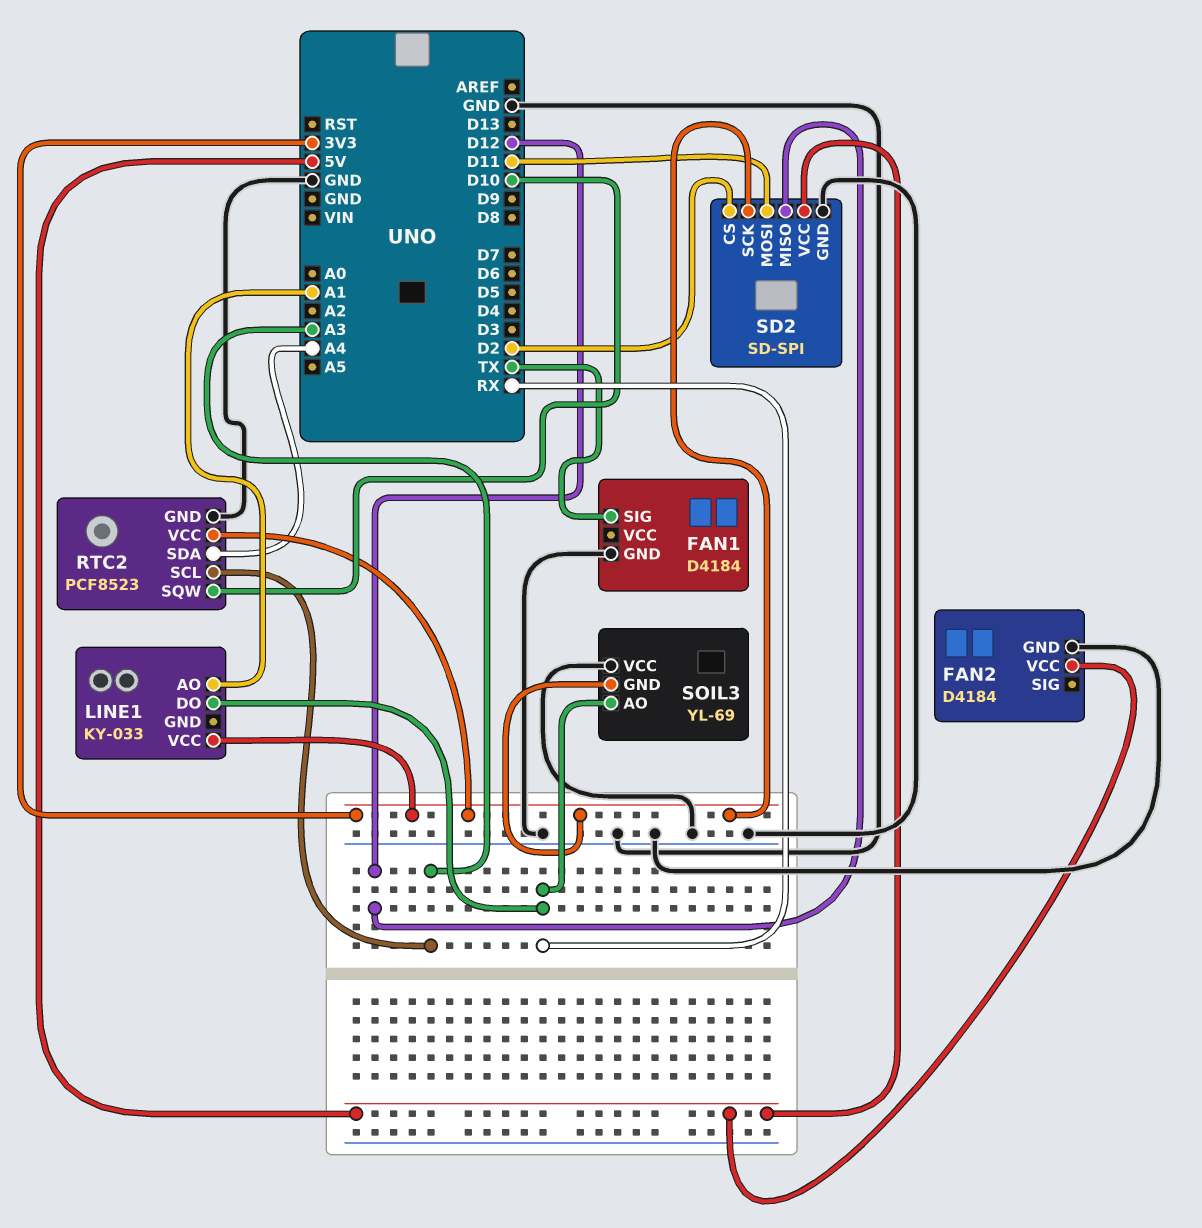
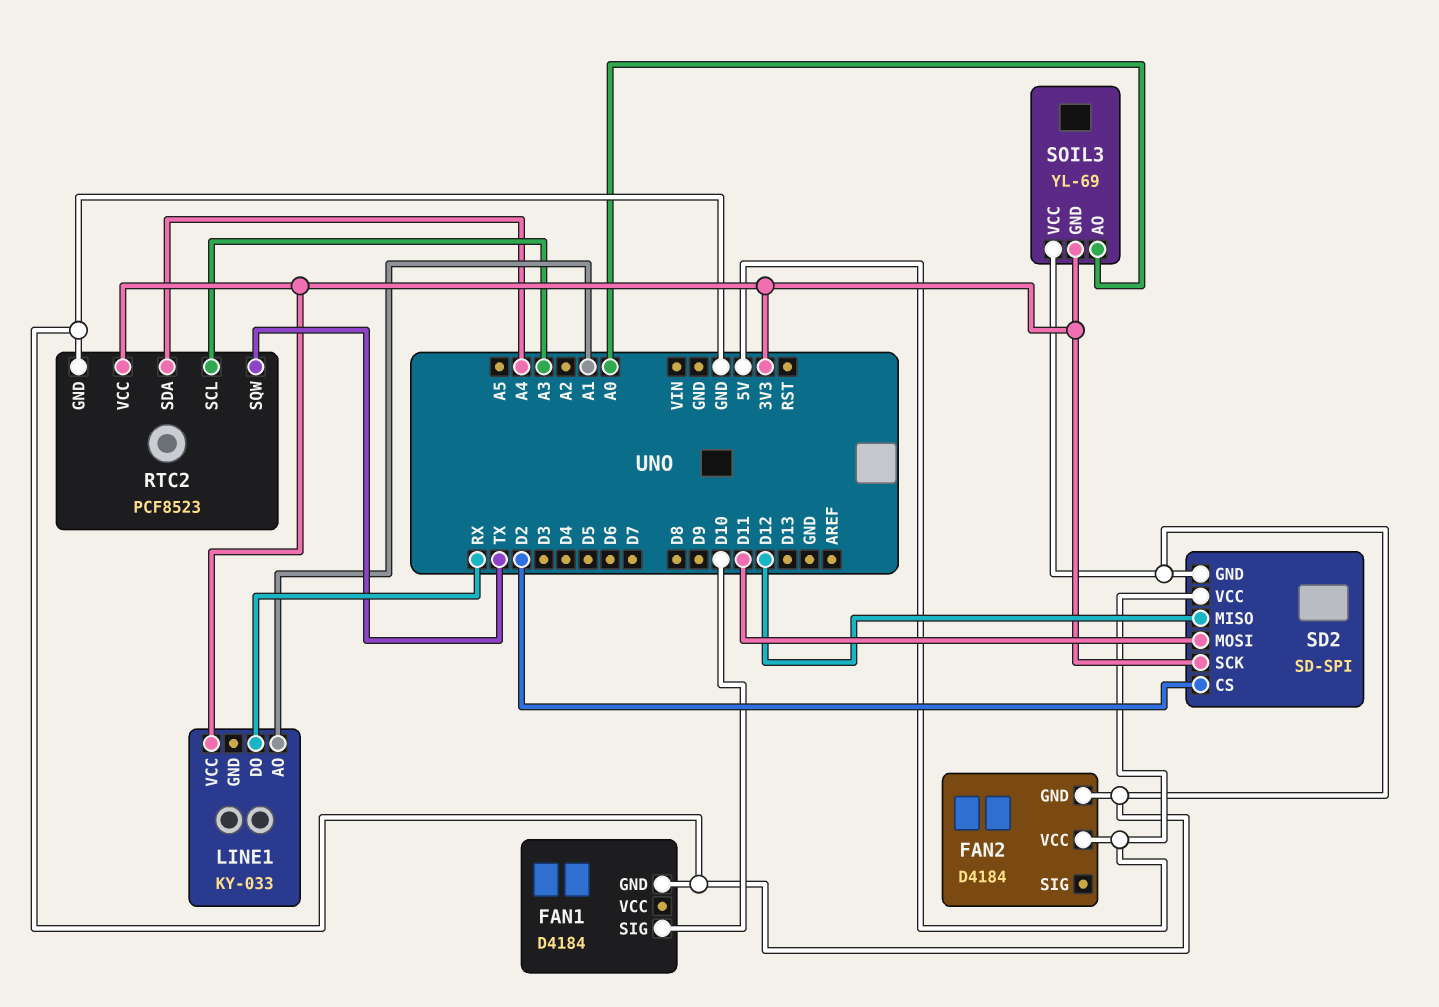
FAN1 pin SIG: TX -> D10
RTC2 pin SQW: D10 -> TX
SOIL3 pin AO: RX -> A0

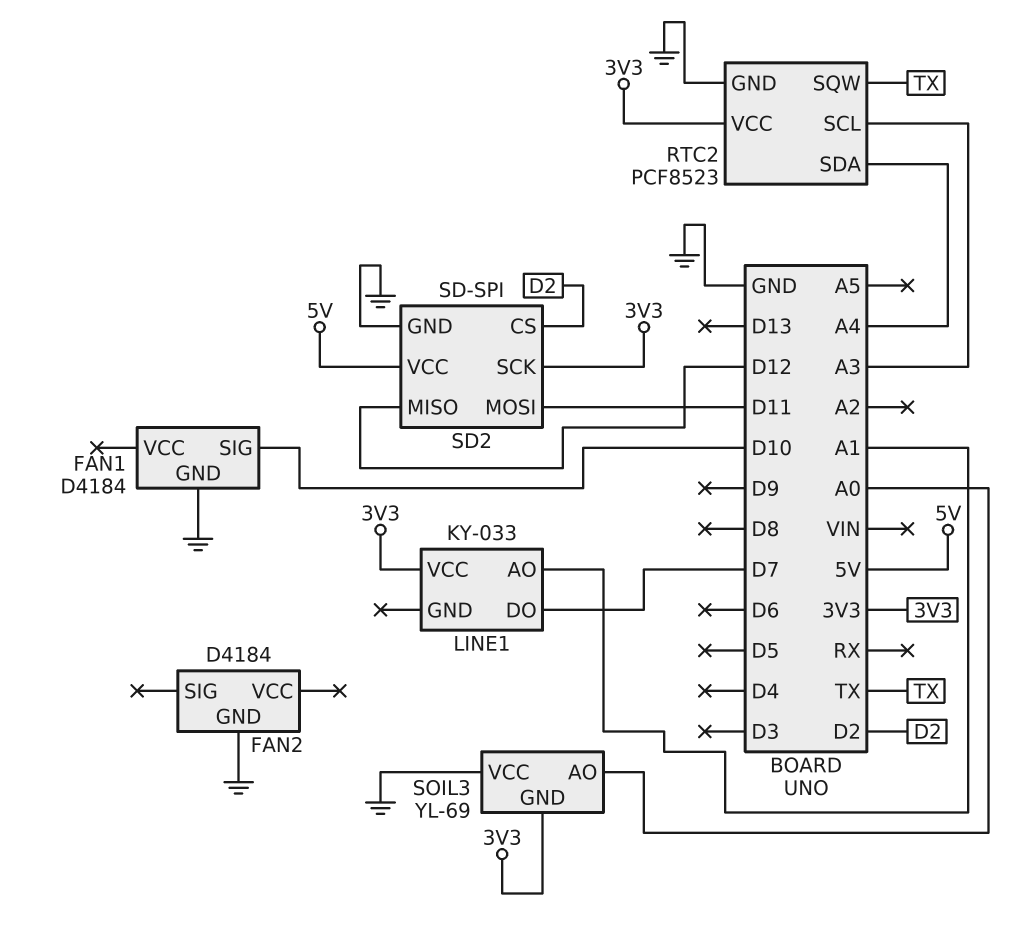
FAN2 pin VCC: 5V -> none
LINE1 pin DO: RX -> D7

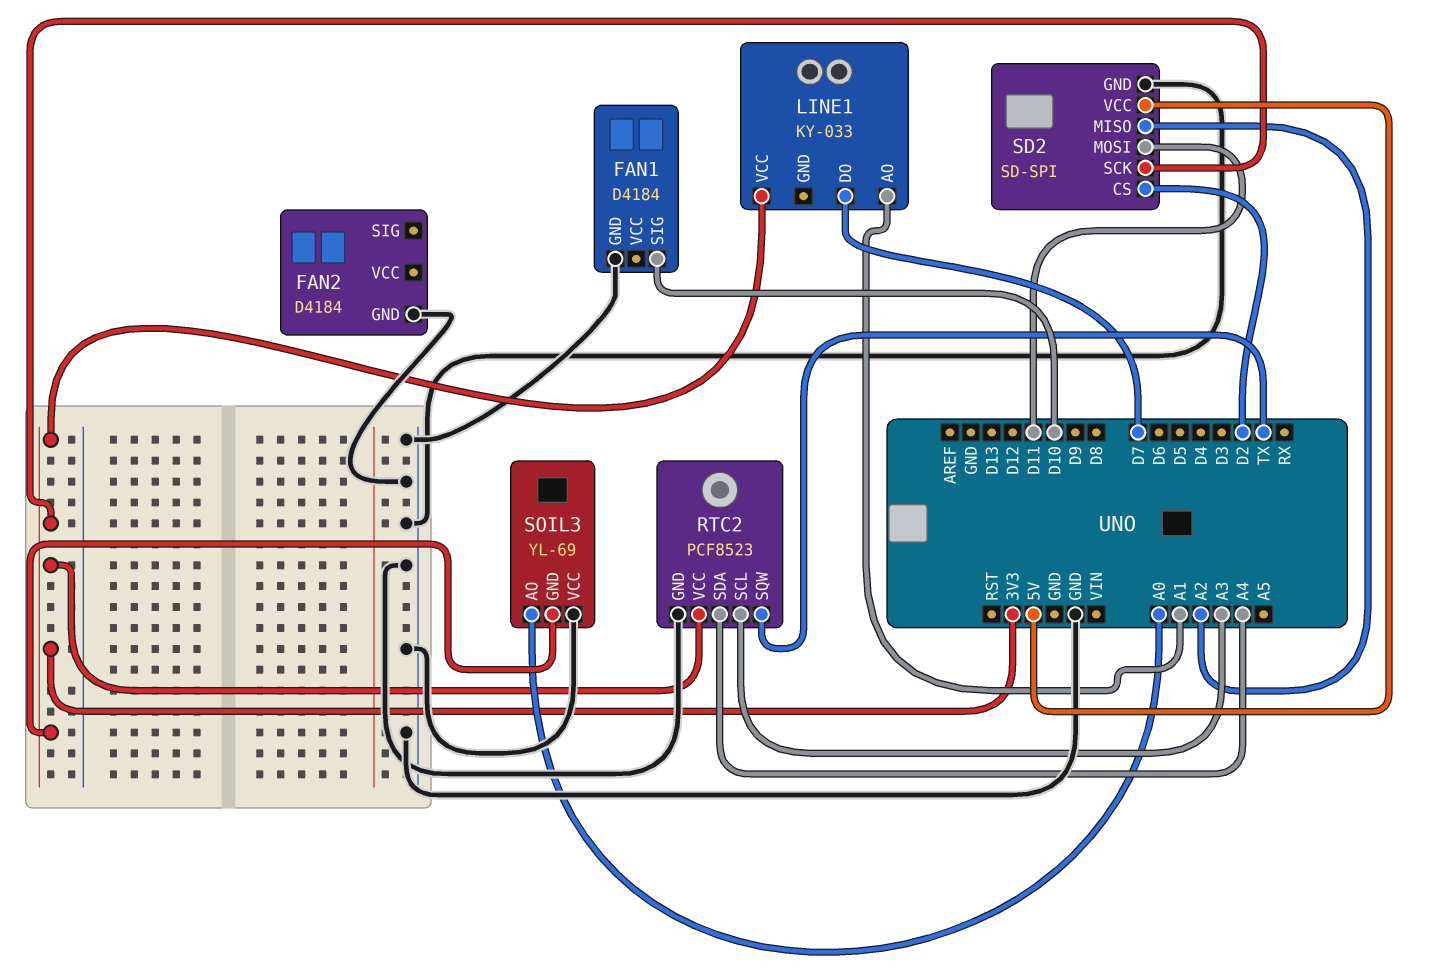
SD2 pin MISO: D12 -> A2

